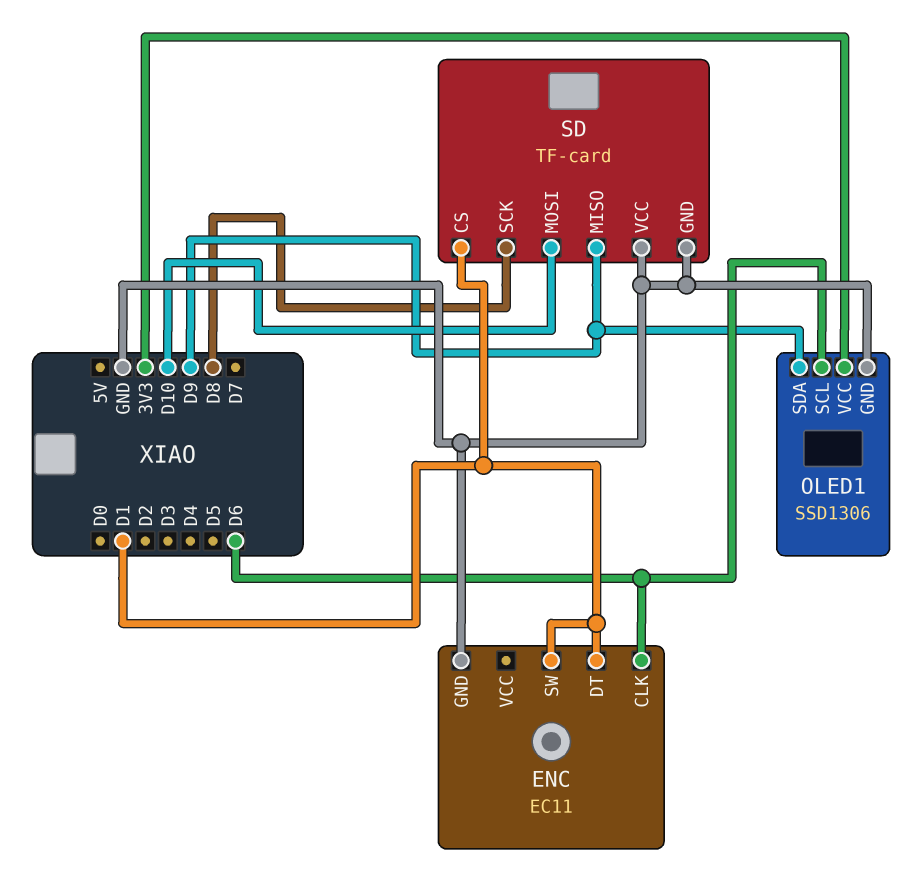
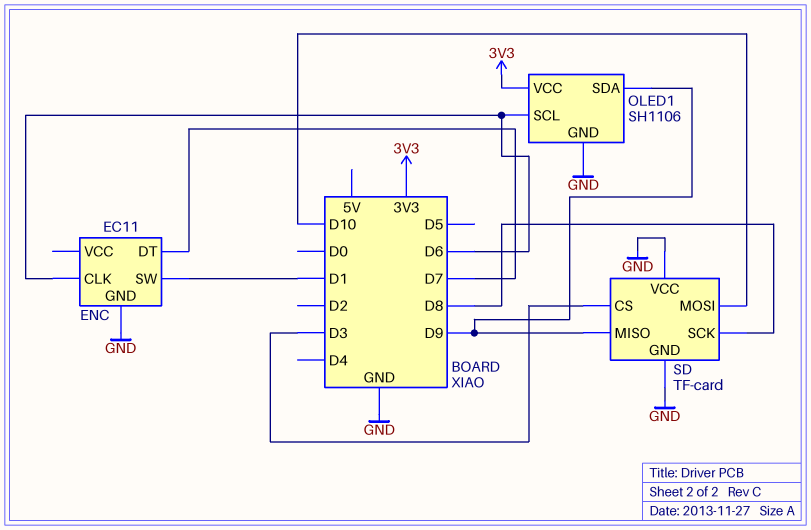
ENC pin DT: D1 -> D7
OLED1: SSD1306 -> SH1106
SD pin CS: D1 -> D3

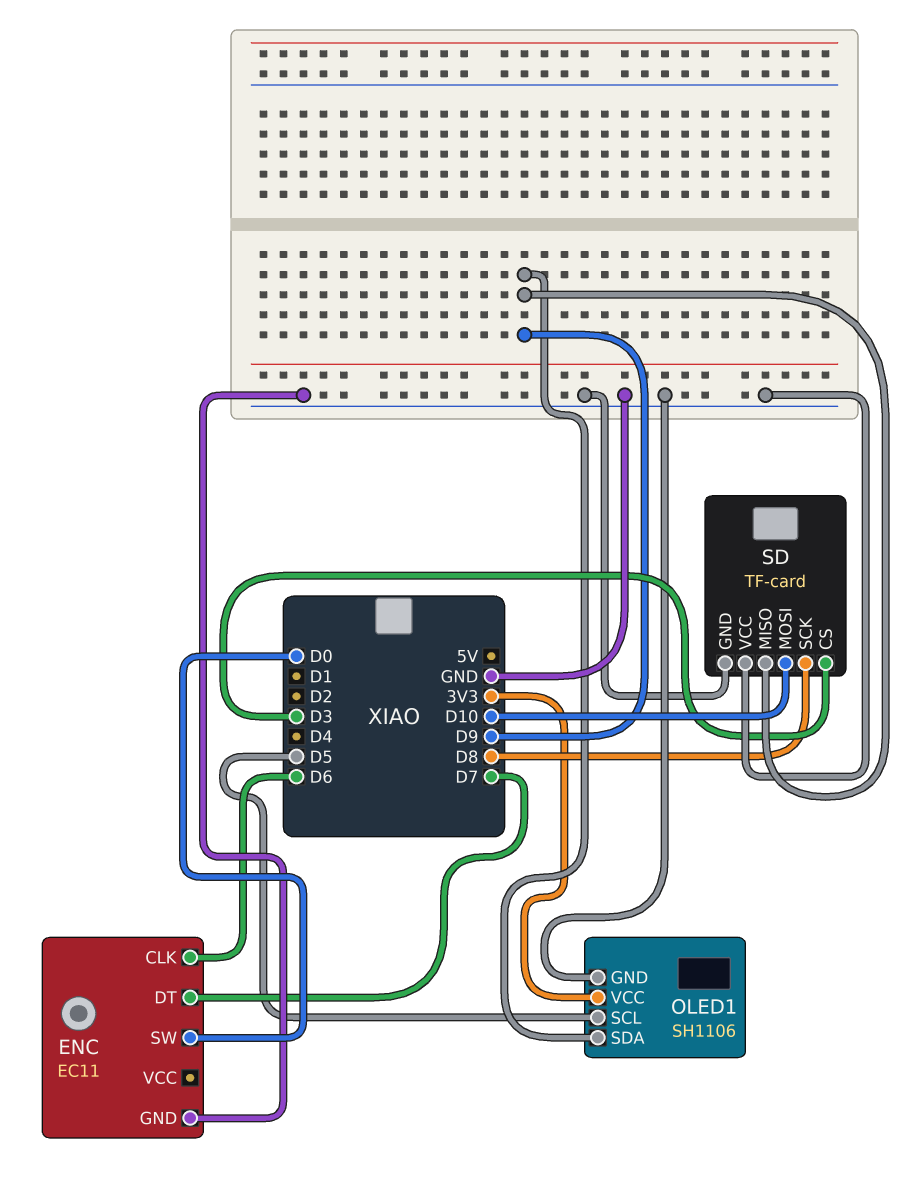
ENC pin SW: D1 -> D0
OLED1 pin SCL: D6 -> D5

